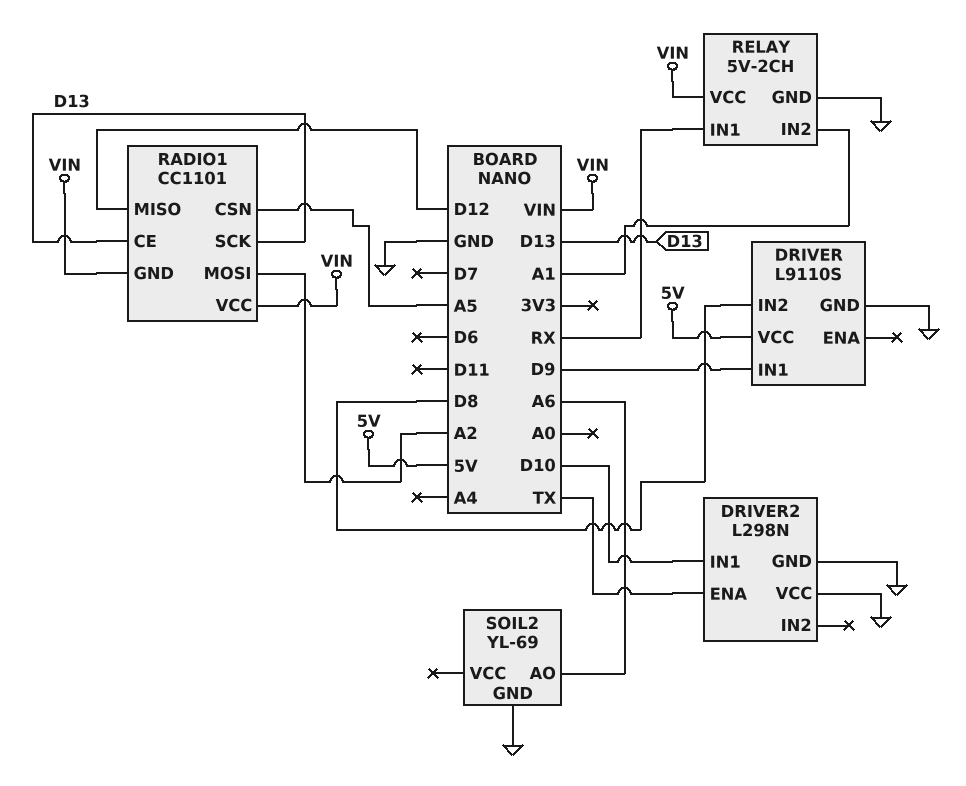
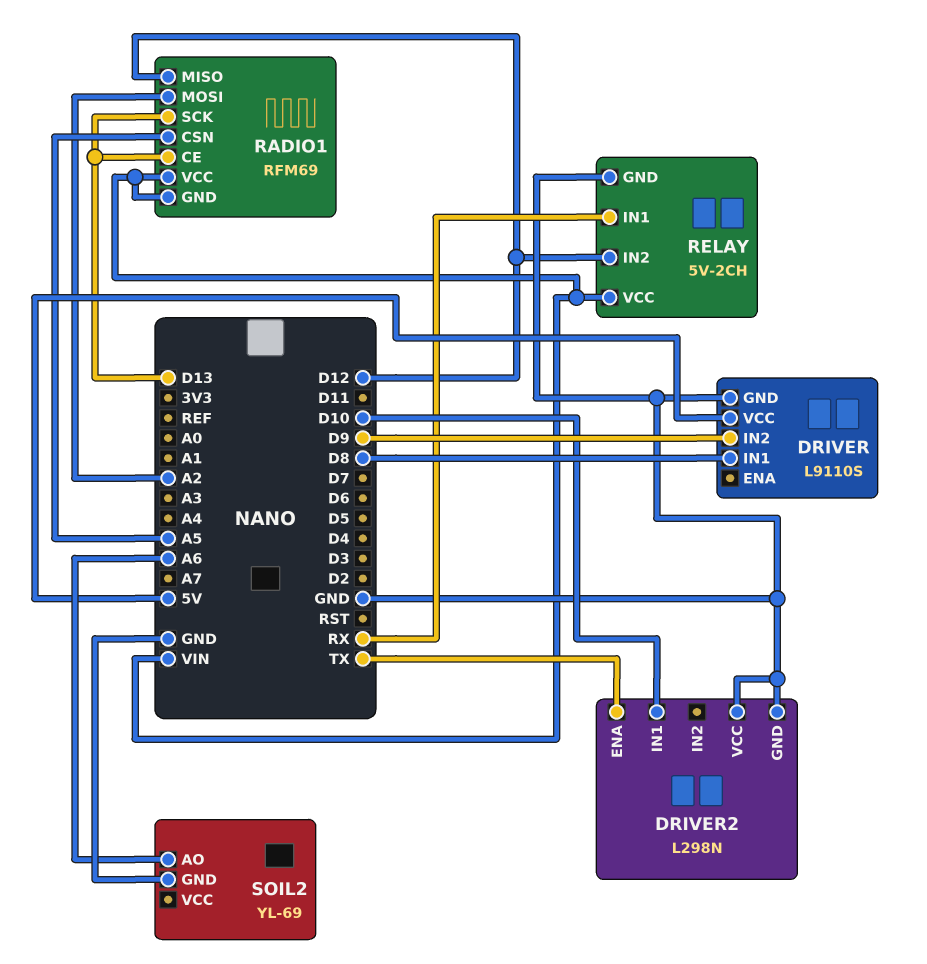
DRIVER pin IN1: D9 -> D8
DRIVER pin IN2: D8 -> D9
RADIO1: CC1101 -> RFM69
RELAY pin IN2: A1 -> D12

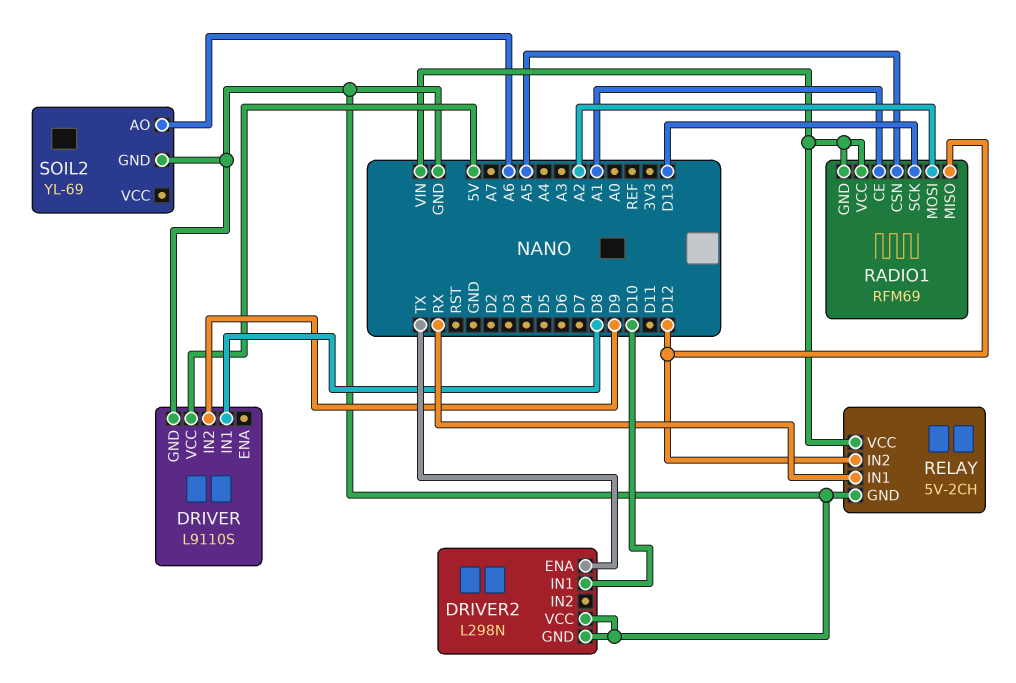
RADIO1 pin CE: D13 -> A1

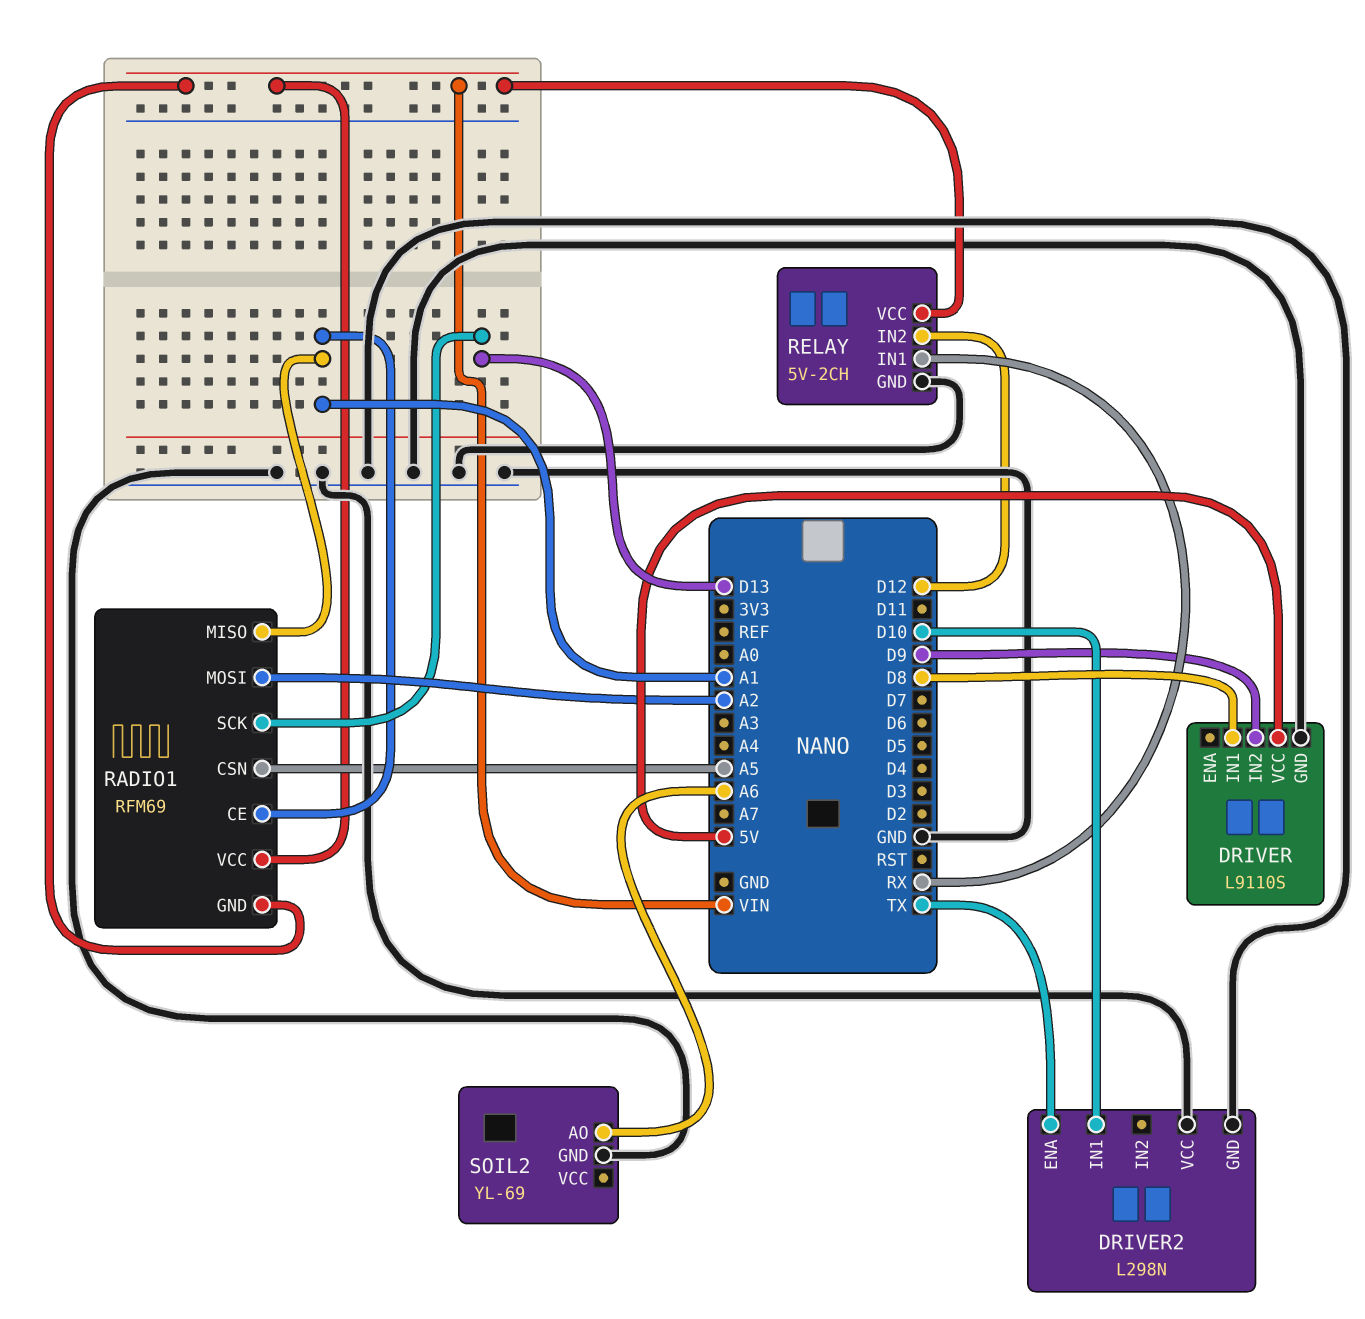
RADIO1 pin MISO: D12 -> A1

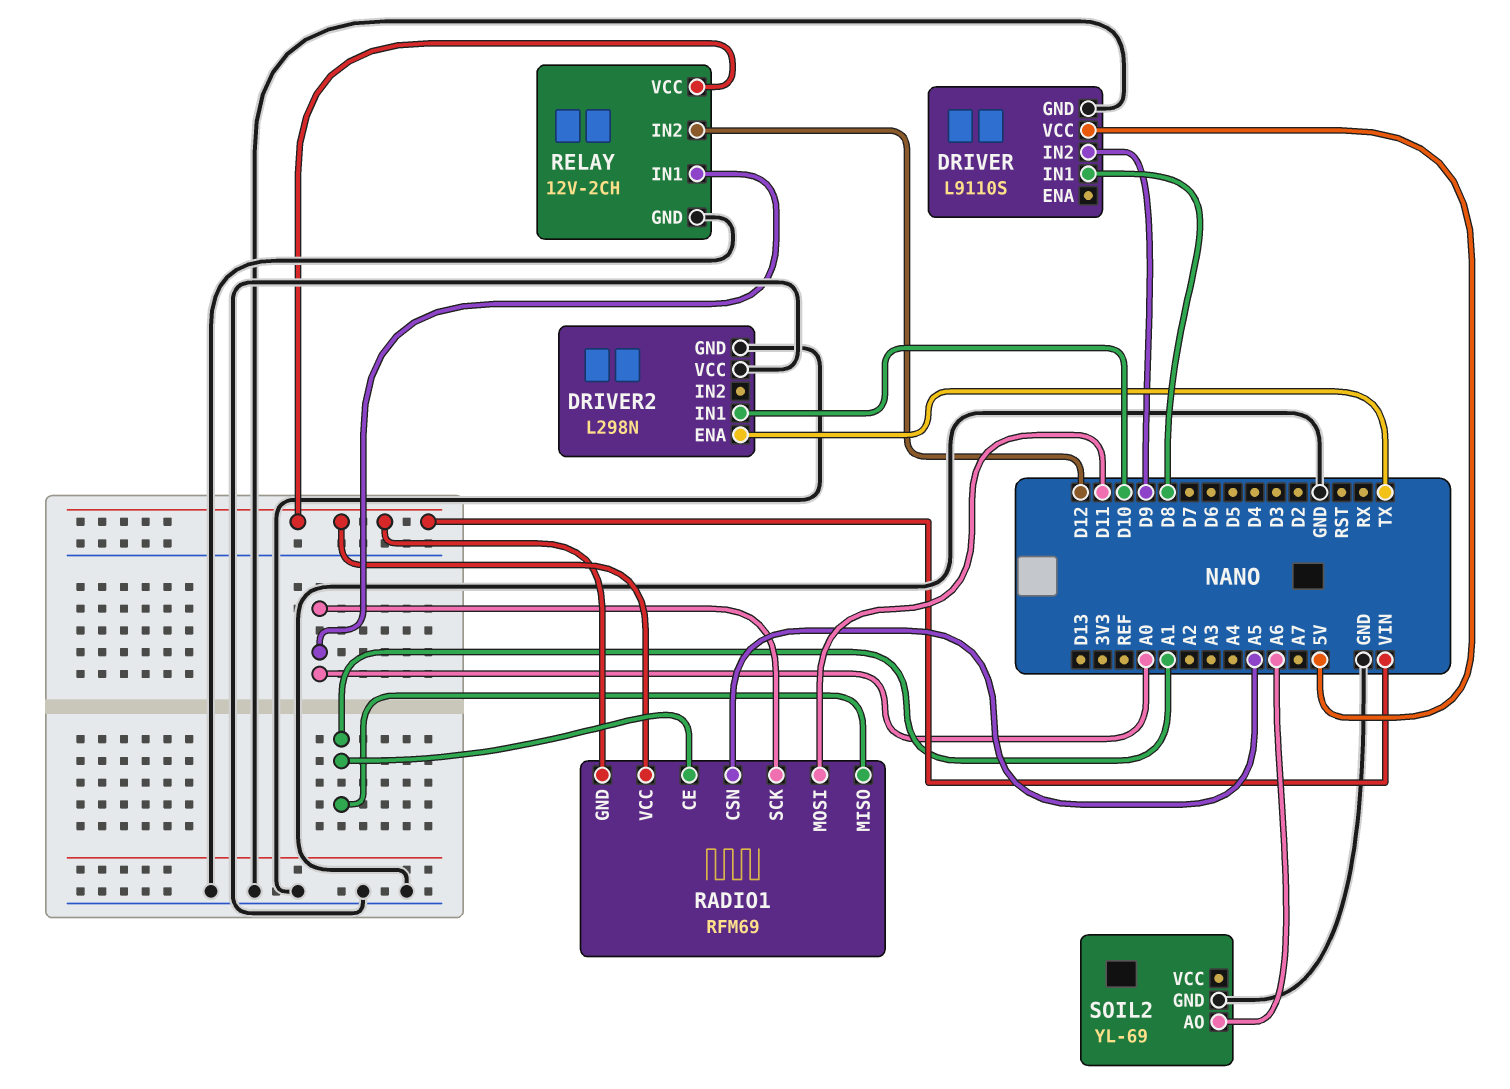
RADIO1 pin MOSI: A2 -> D11
RADIO1 pin SCK: D13 -> A0
RELAY: 5V-2CH -> 12V-2CH
RELAY pin IN1: RX -> A0

